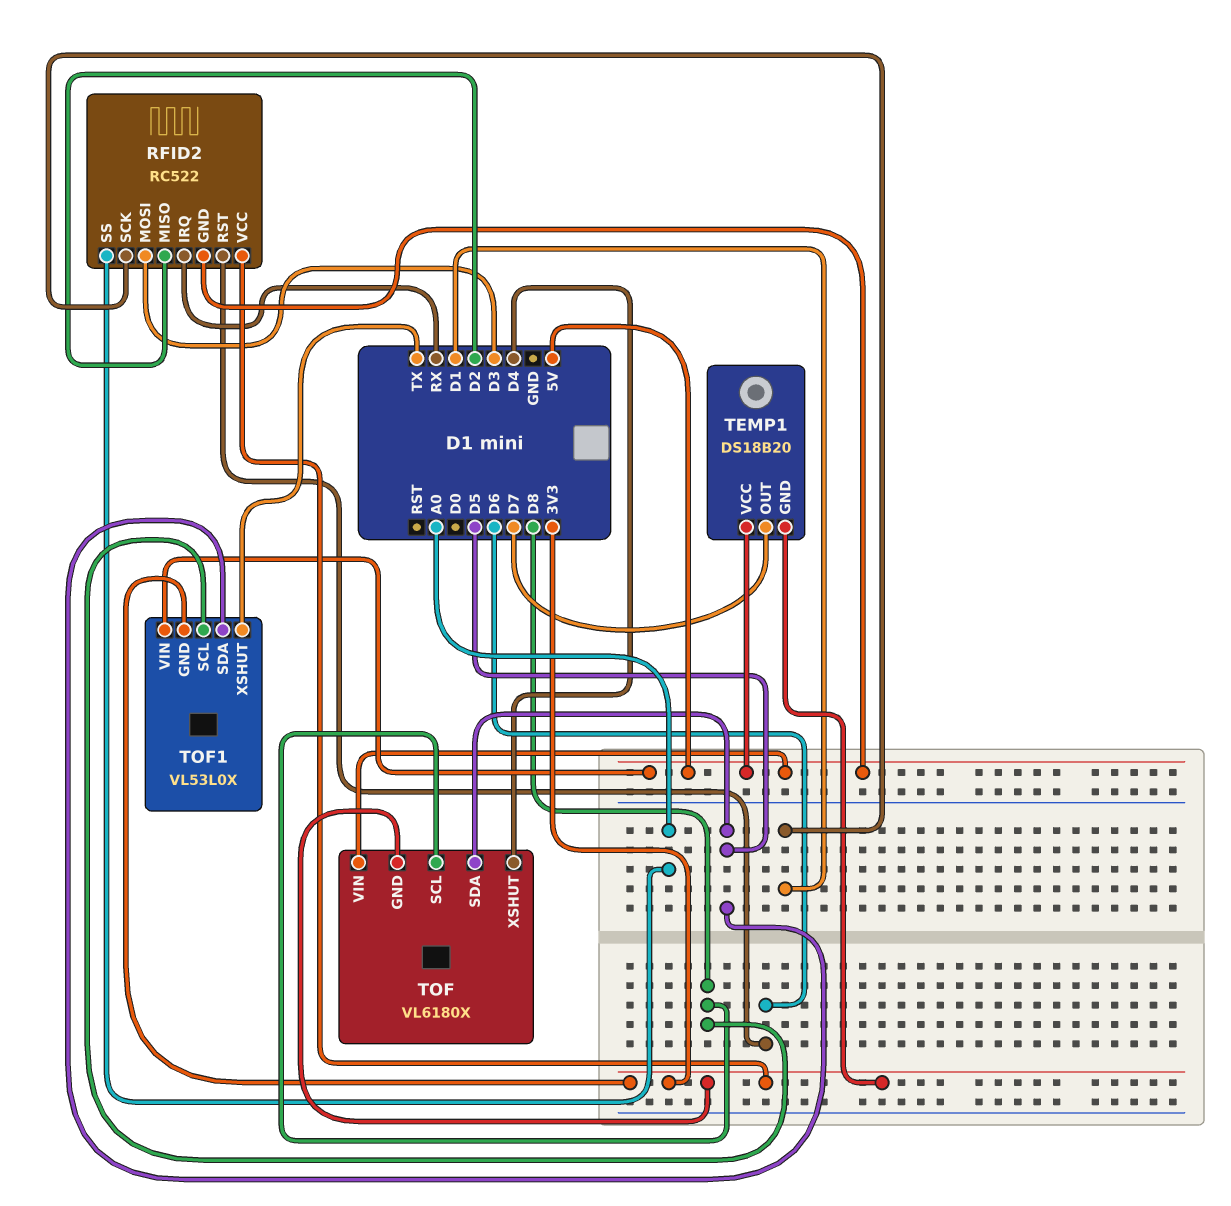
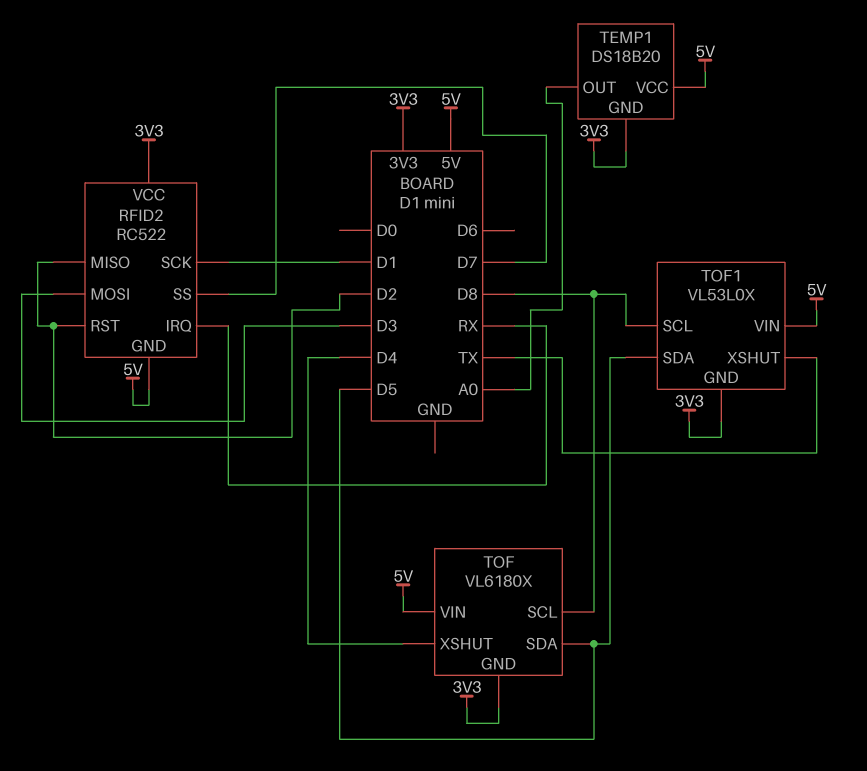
RFID2 pin RST: D6 -> D2
RFID2 pin SS: A0 -> D7
TEMP1 pin OUT: D7 -> A0

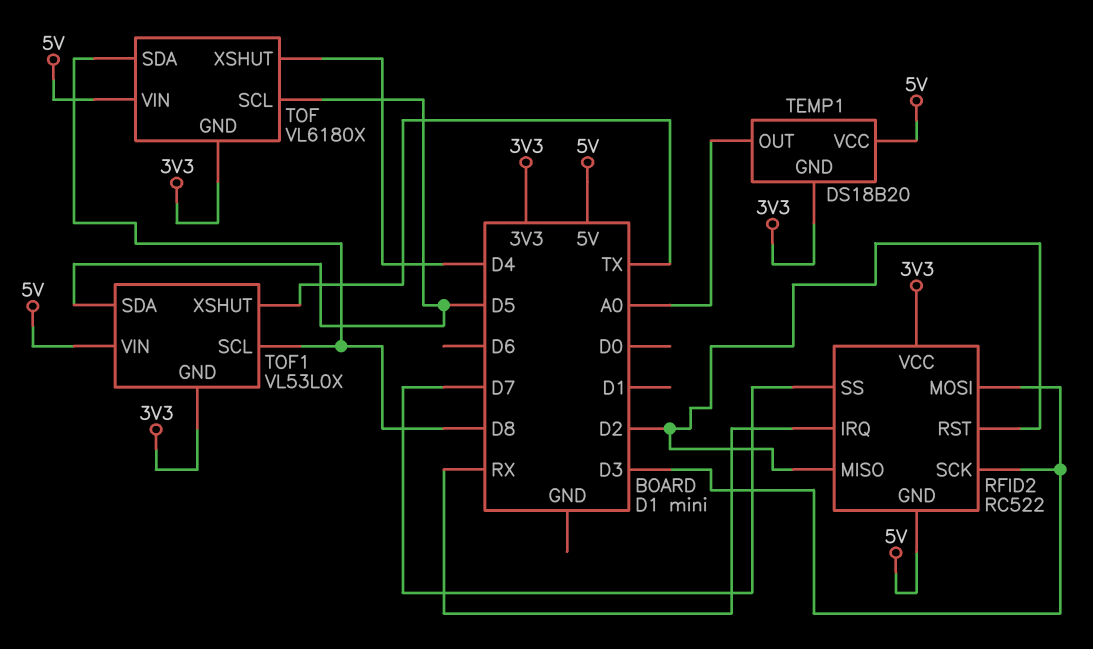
RFID2 pin SCK: D1 -> D3
TOF pin SCL: D8 -> D5
TOF pin SDA: D5 -> D8

